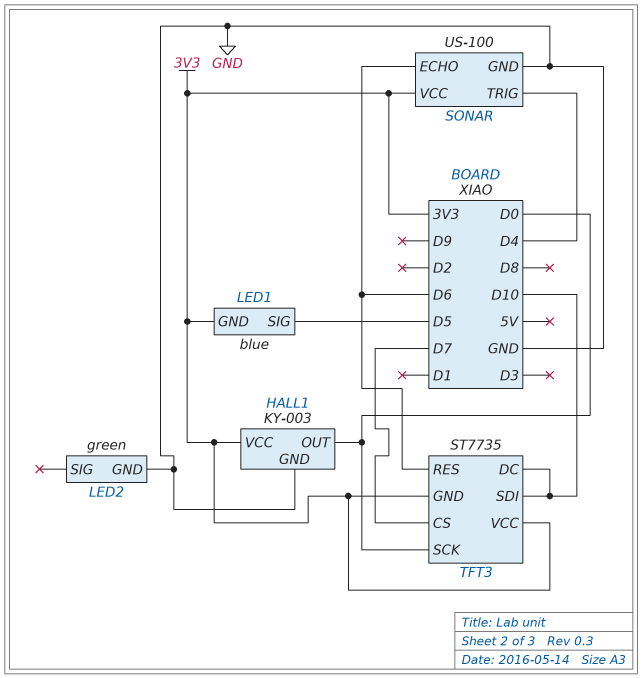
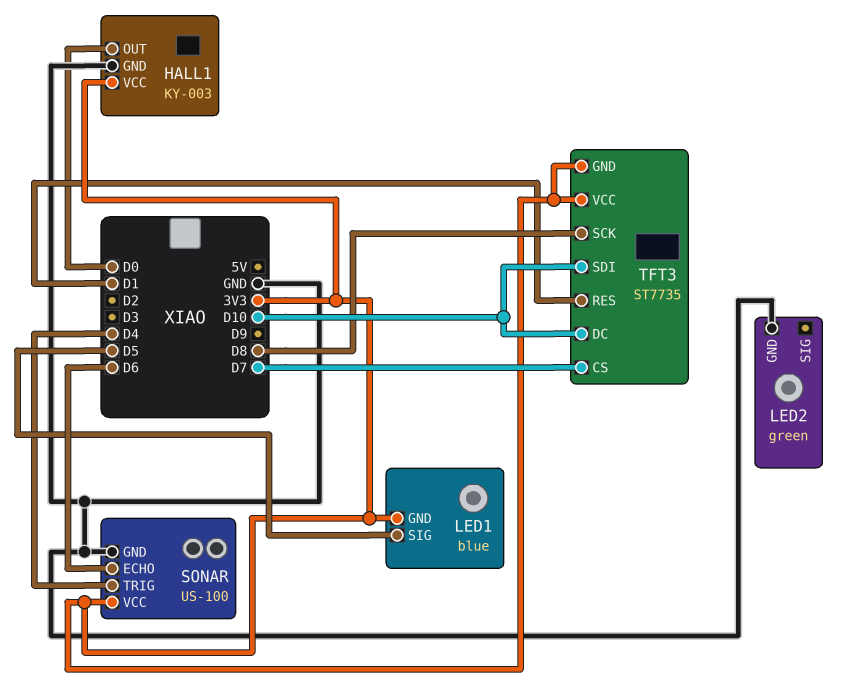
TFT3 pin RES: D6 -> D1
TFT3 pin SCK: D0 -> D8

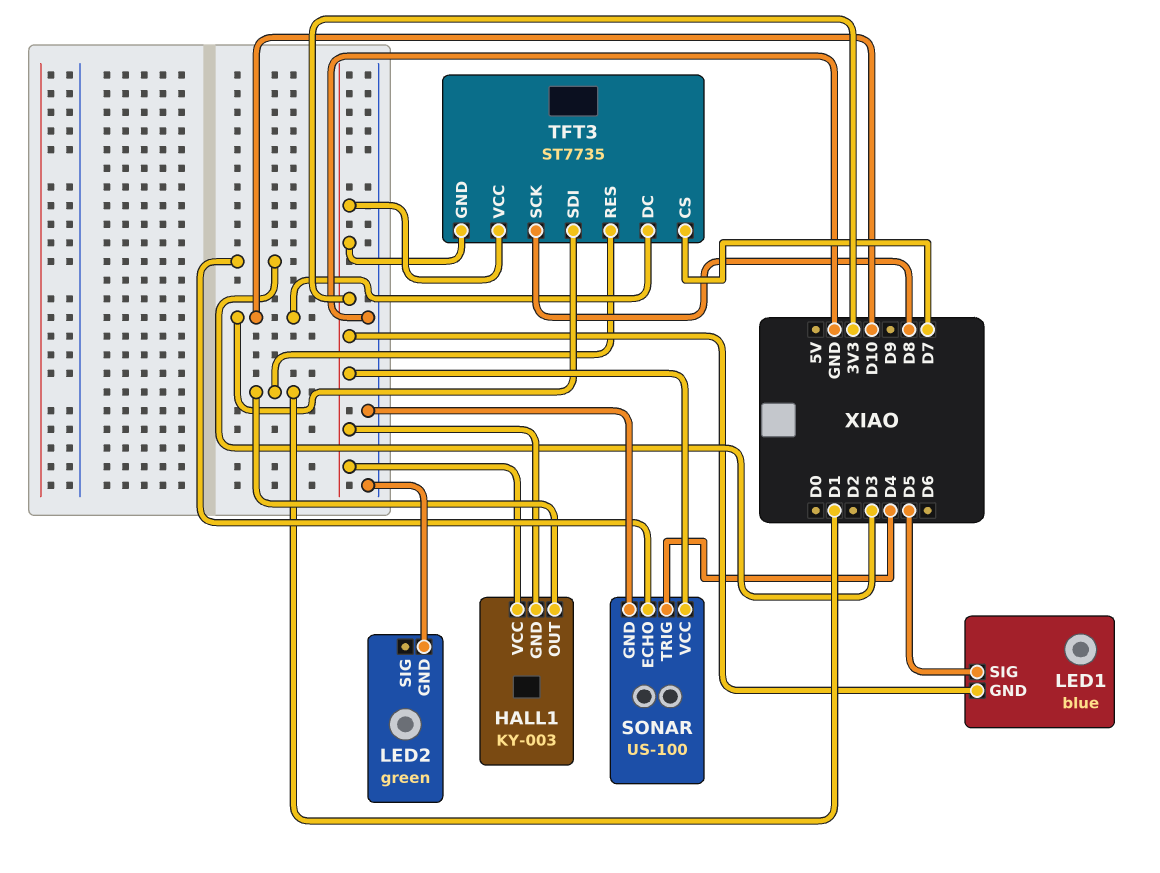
HALL1 pin GND: GND -> 3V3
HALL1 pin OUT: D0 -> D1
SONAR pin ECHO: D6 -> D3

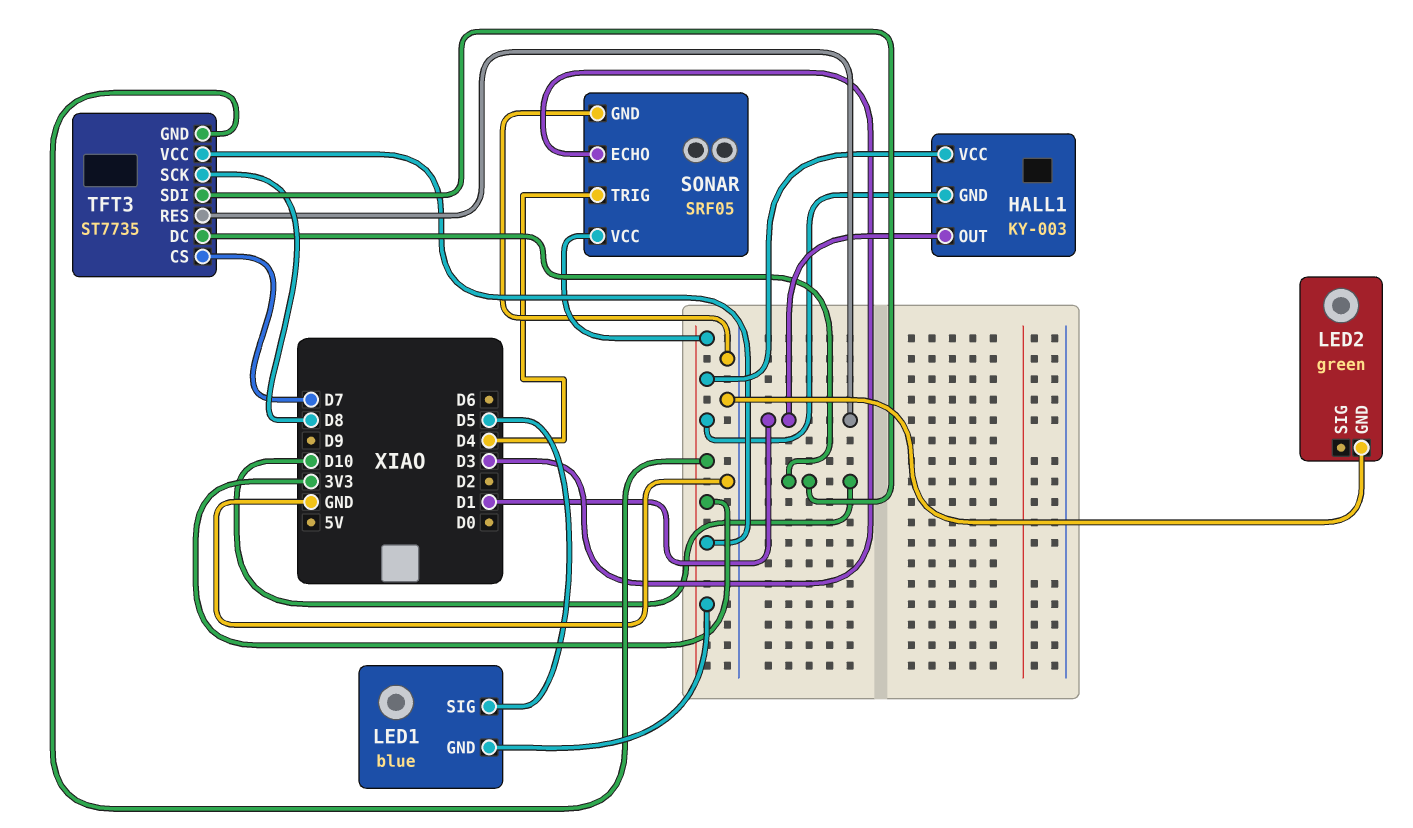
SONAR: US-100 -> SRF05

